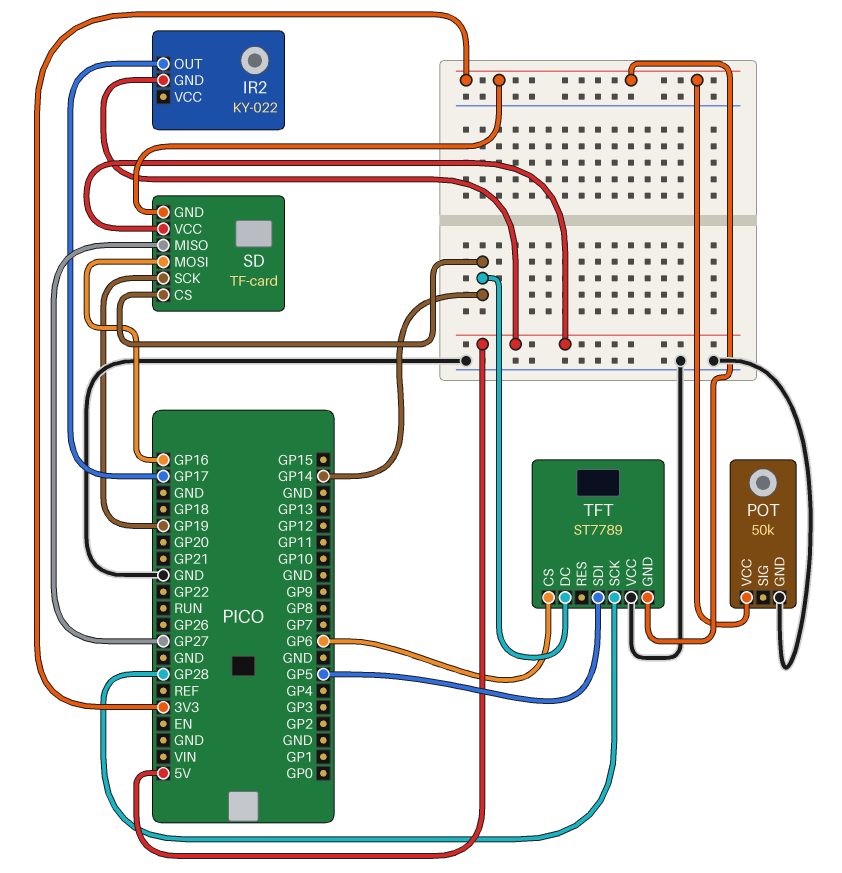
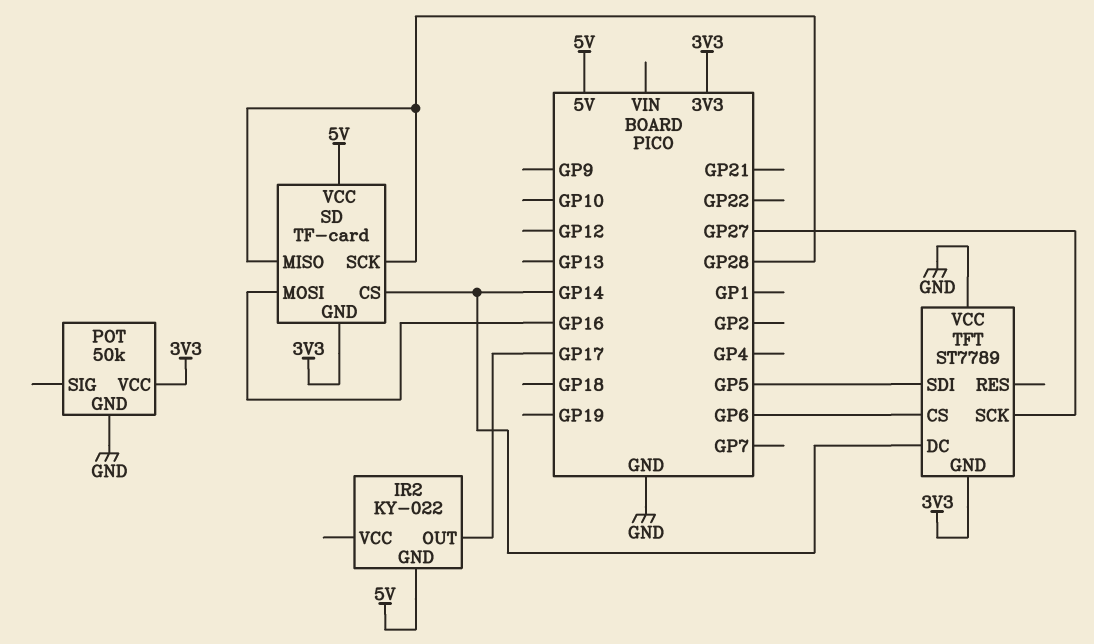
SD pin MISO: GP27 -> GP28
SD pin SCK: GP19 -> GP28
TFT pin SCK: GP28 -> GP27

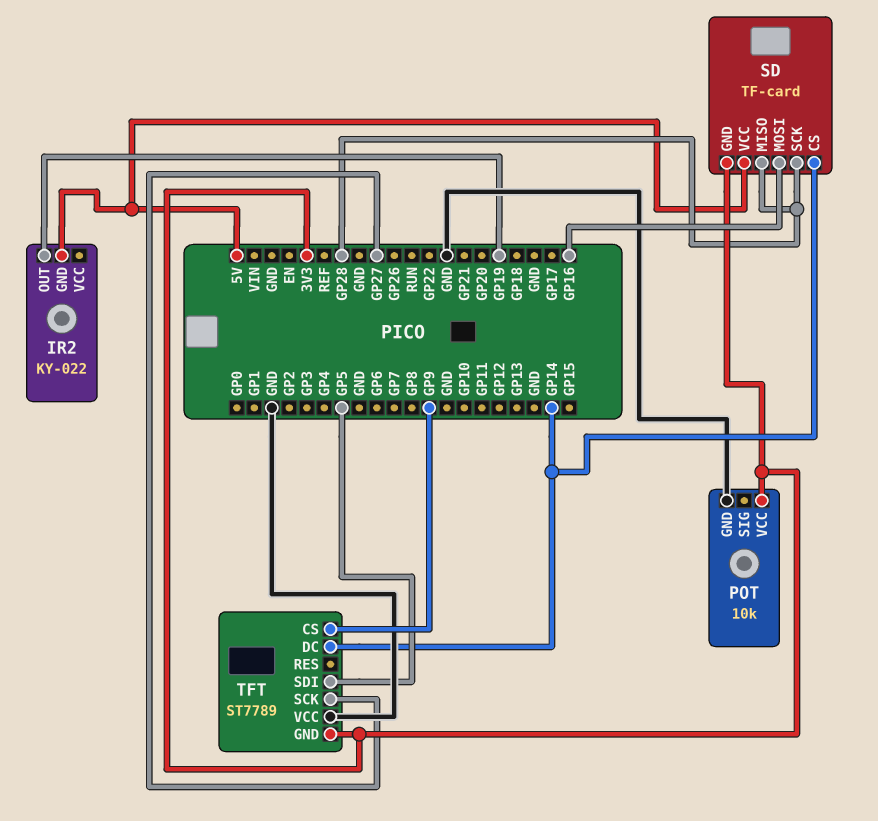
IR2 pin OUT: GP17 -> GP19
POT: 50k -> 10k
TFT pin CS: GP6 -> GP9

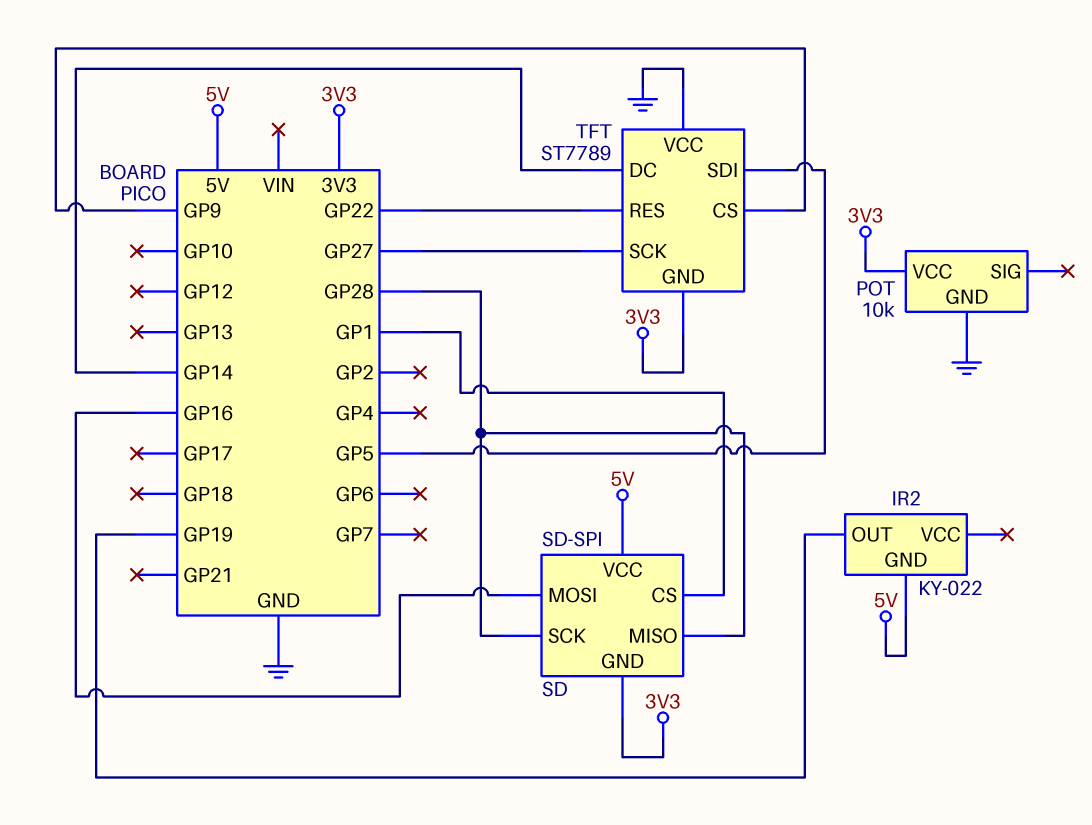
SD: TF-card -> SD-SPI
SD pin CS: GP14 -> GP1
TFT pin RES: none -> GP22

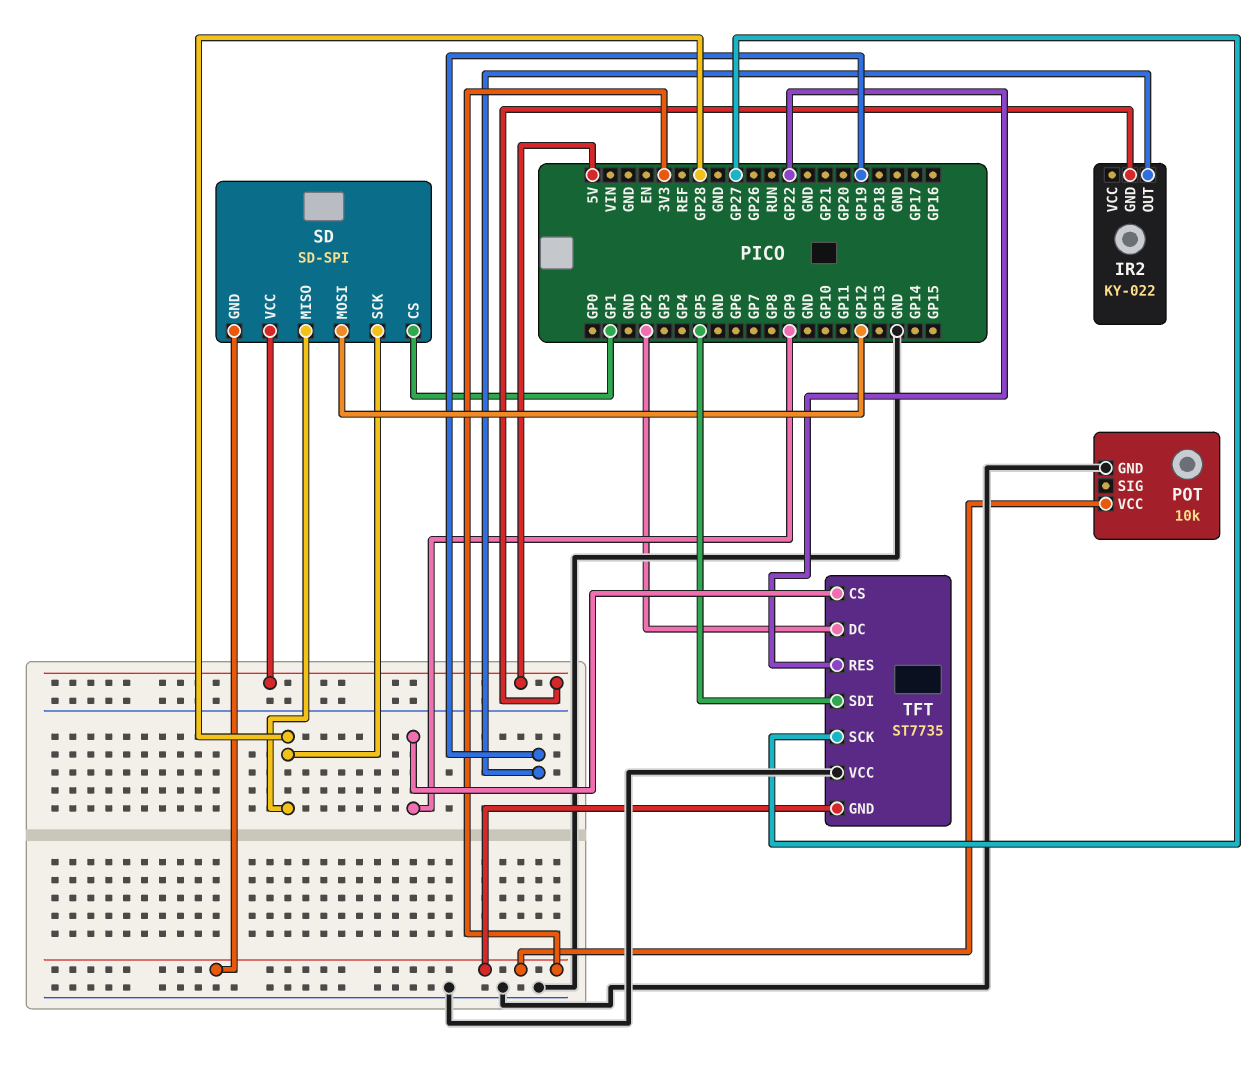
SD pin MOSI: GP16 -> GP12
TFT: ST7789 -> ST7735
TFT pin DC: GP14 -> GP2

